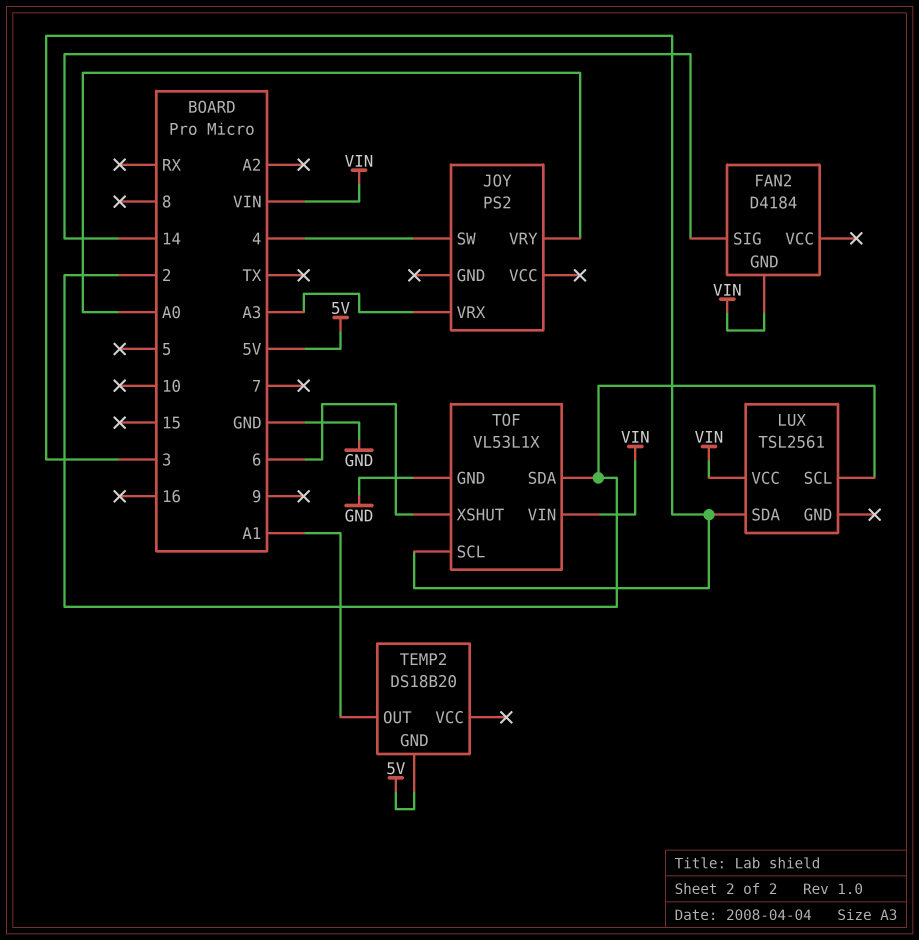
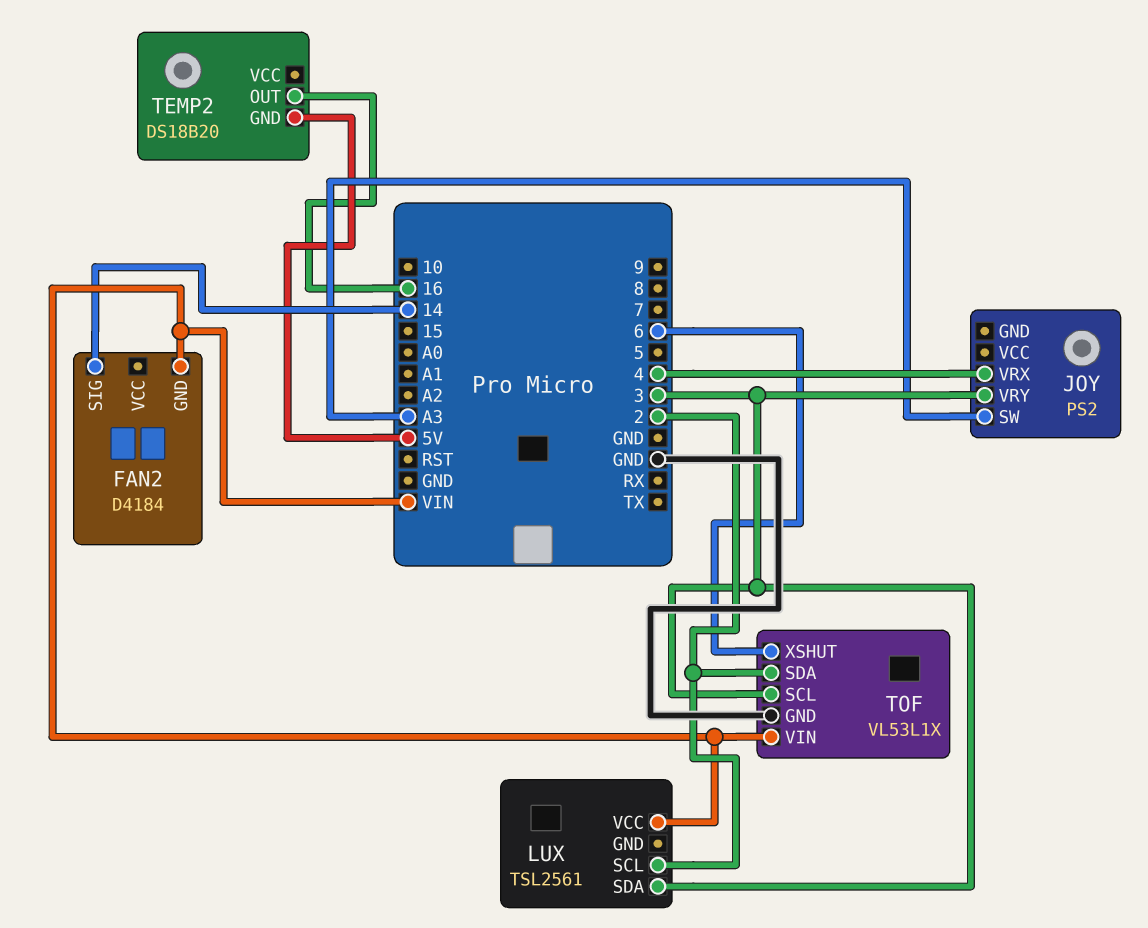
JOY pin SW: 4 -> A3
JOY pin VRX: A3 -> 4
JOY pin VRY: A0 -> 3
TEMP2 pin OUT: A1 -> 16

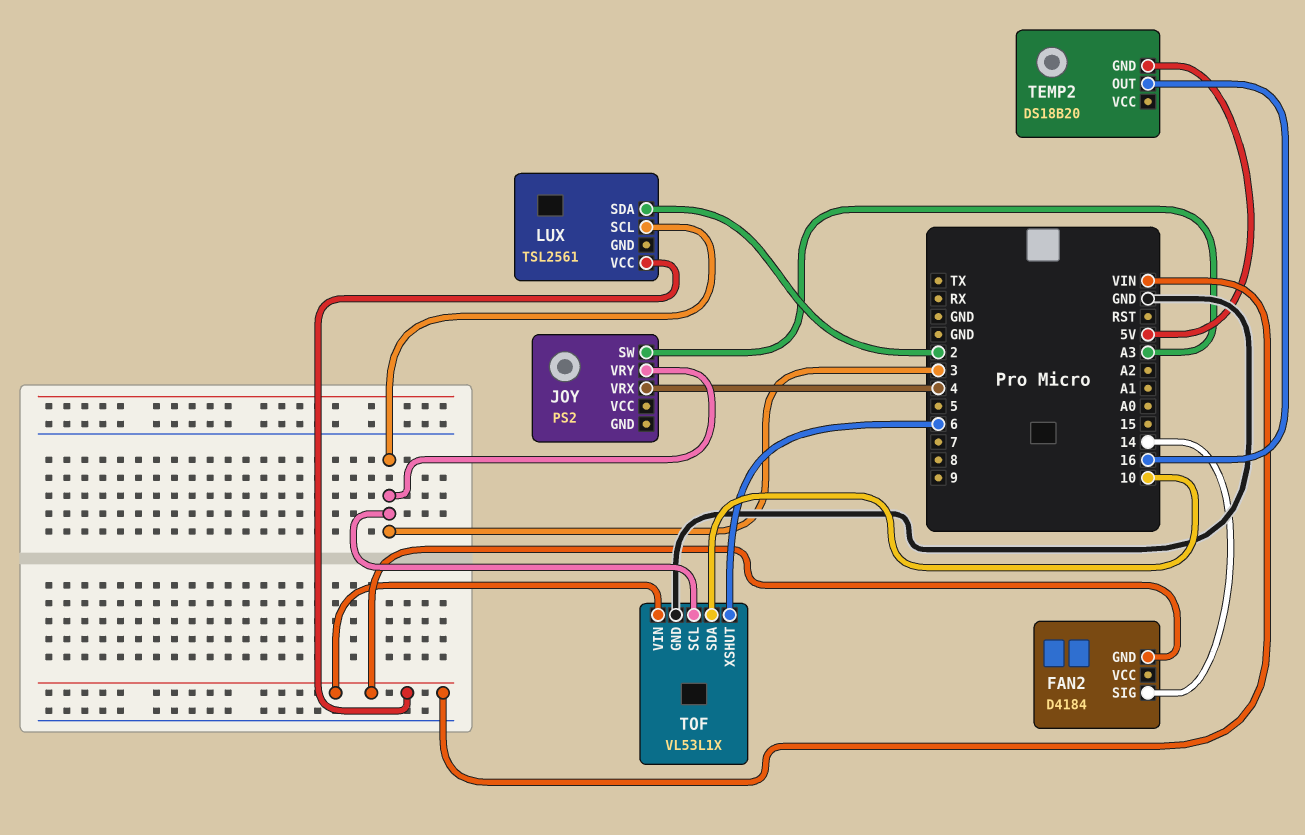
LUX pin SCL: 2 -> 3
LUX pin SDA: 3 -> 2
TOF pin SDA: 2 -> 10

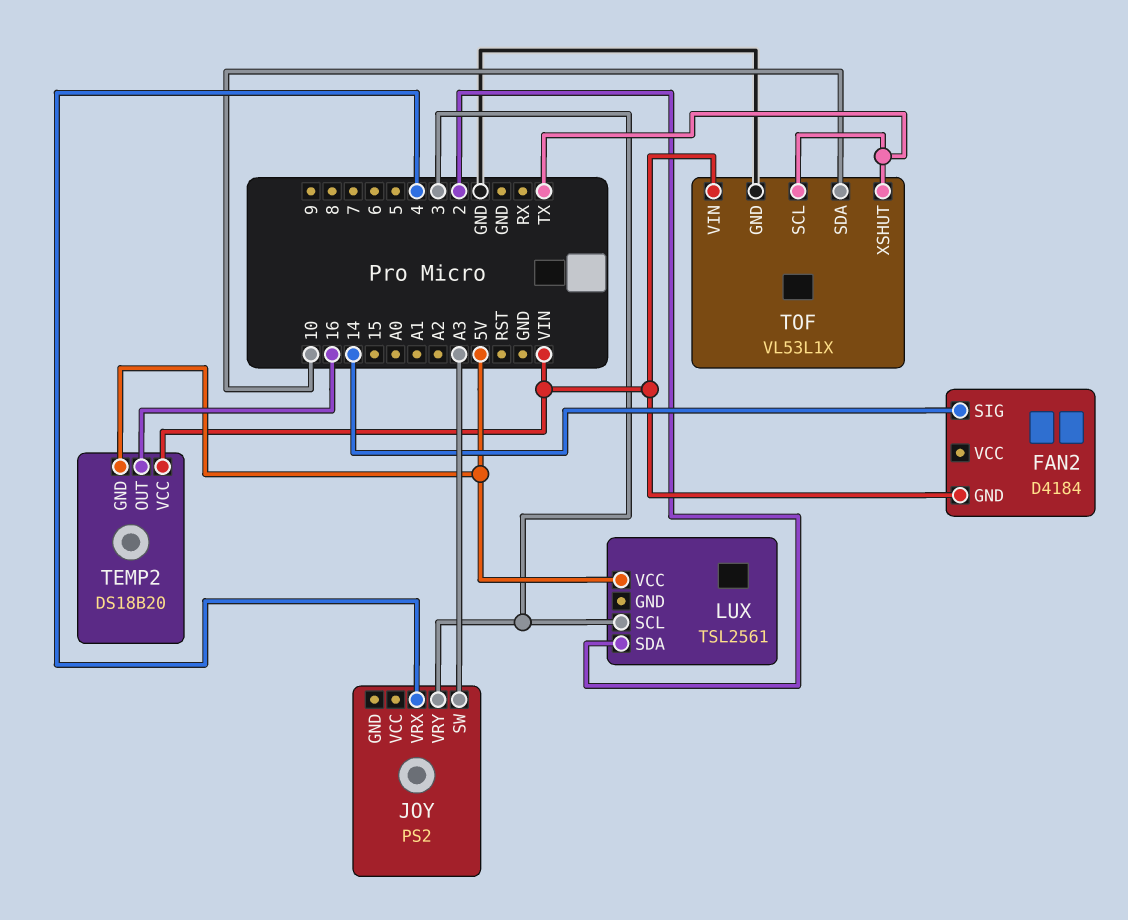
LUX pin VCC: VIN -> 5V
TEMP2 pin VCC: none -> VIN
TOF pin SCL: 3 -> TX
TOF pin XSHUT: 6 -> TX

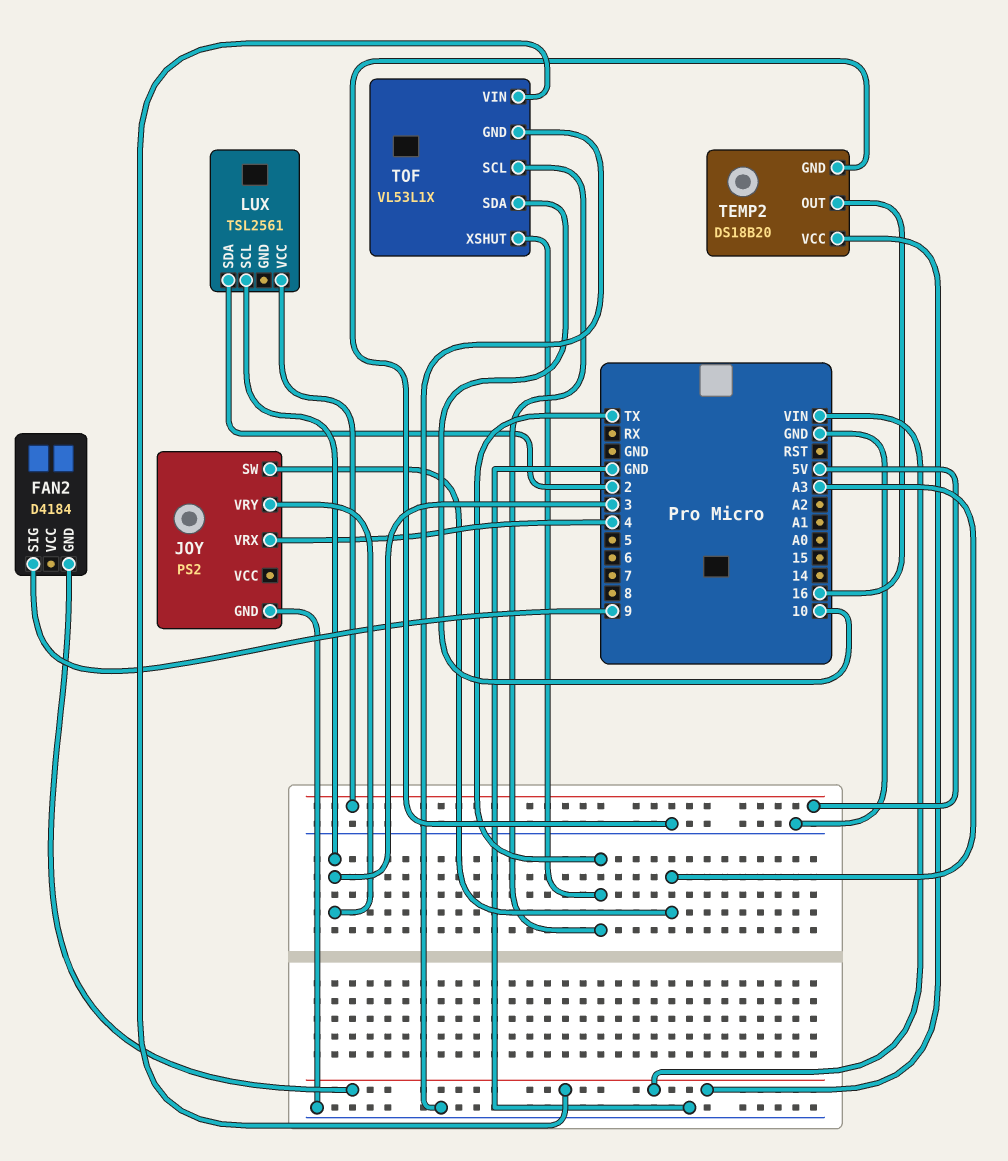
FAN2 pin SIG: 14 -> 9
JOY pin GND: none -> GND
TEMP2 pin GND: 5V -> GND

